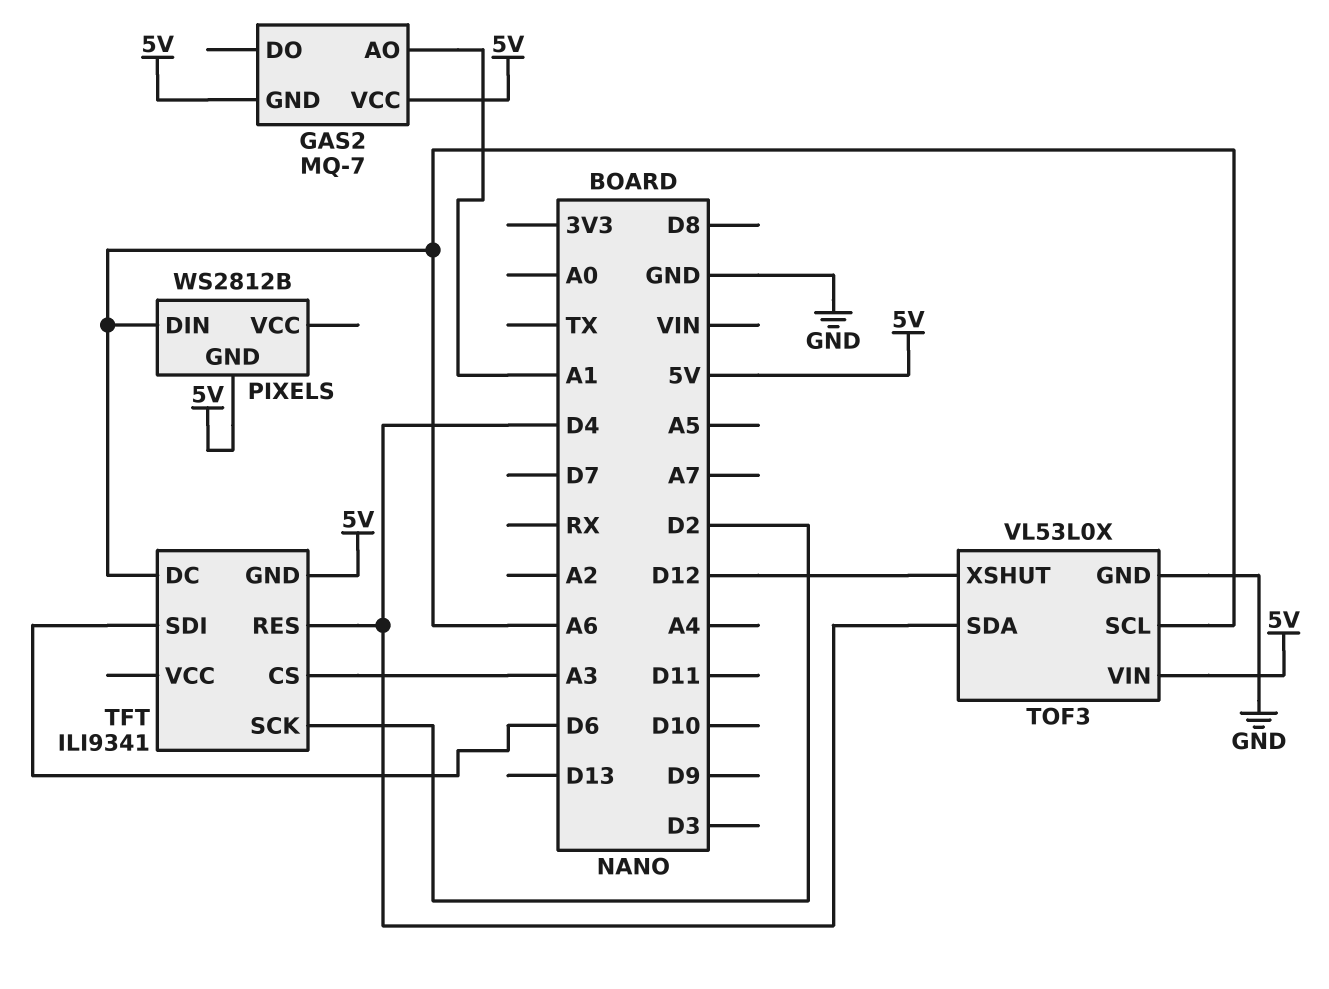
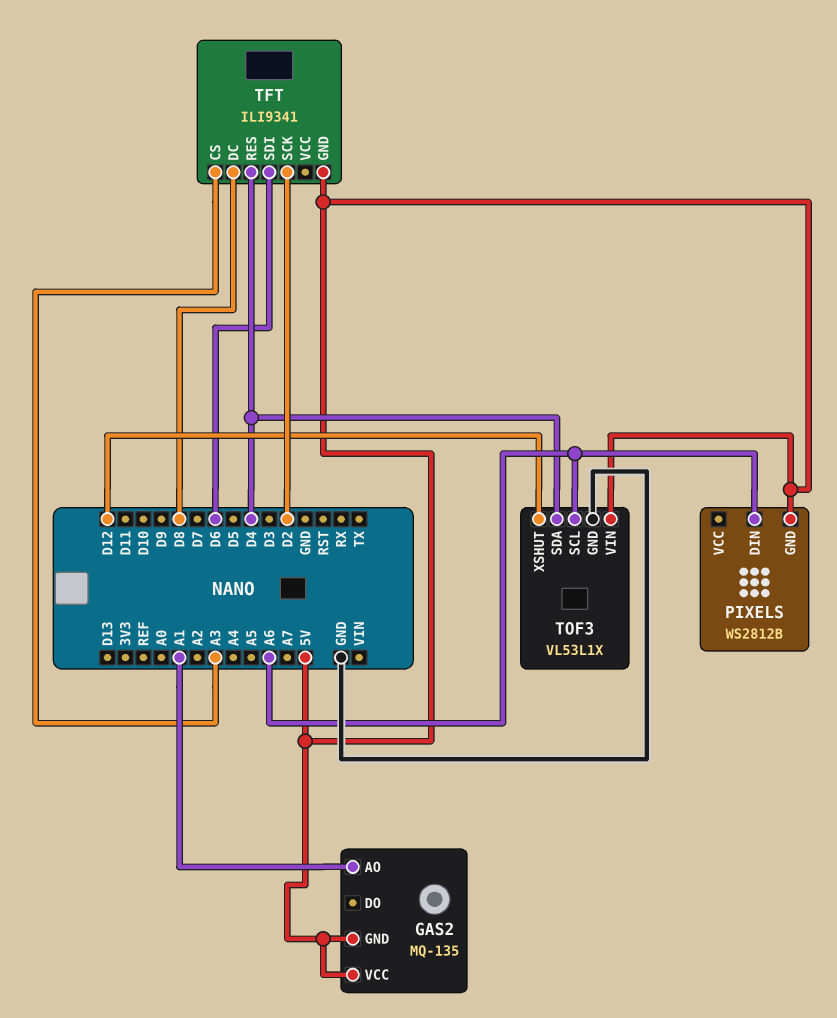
GAS2: MQ-7 -> MQ-135
TFT pin DC: A6 -> D8
TOF3: VL53L0X -> VL53L1X

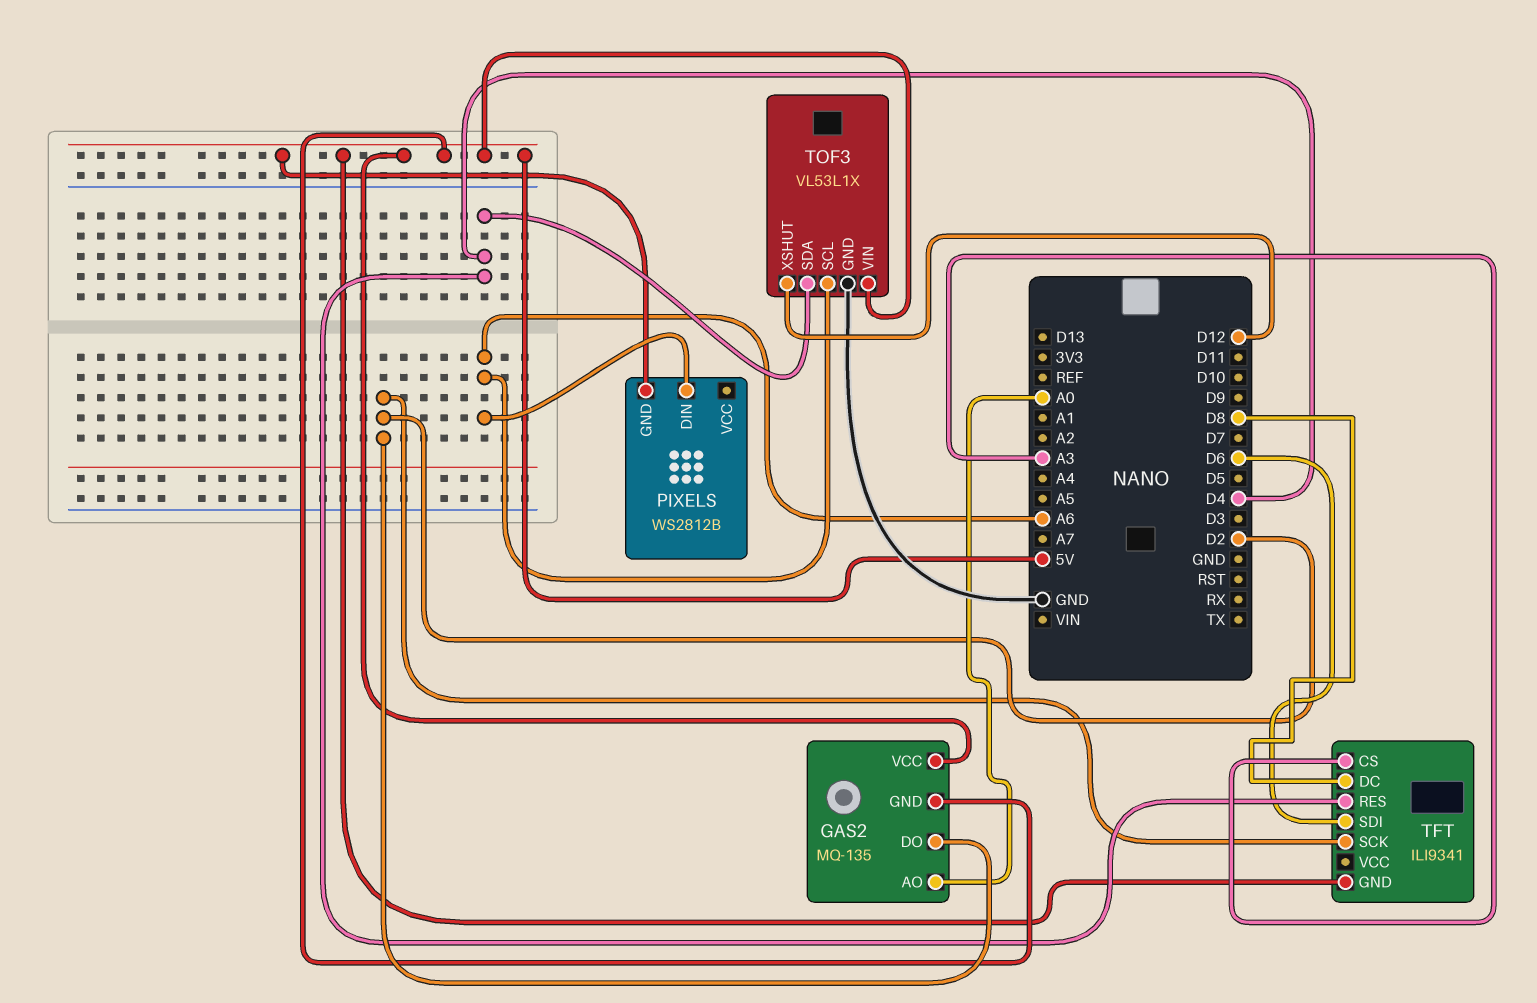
GAS2 pin AO: A1 -> A0
GAS2 pin DO: none -> D2

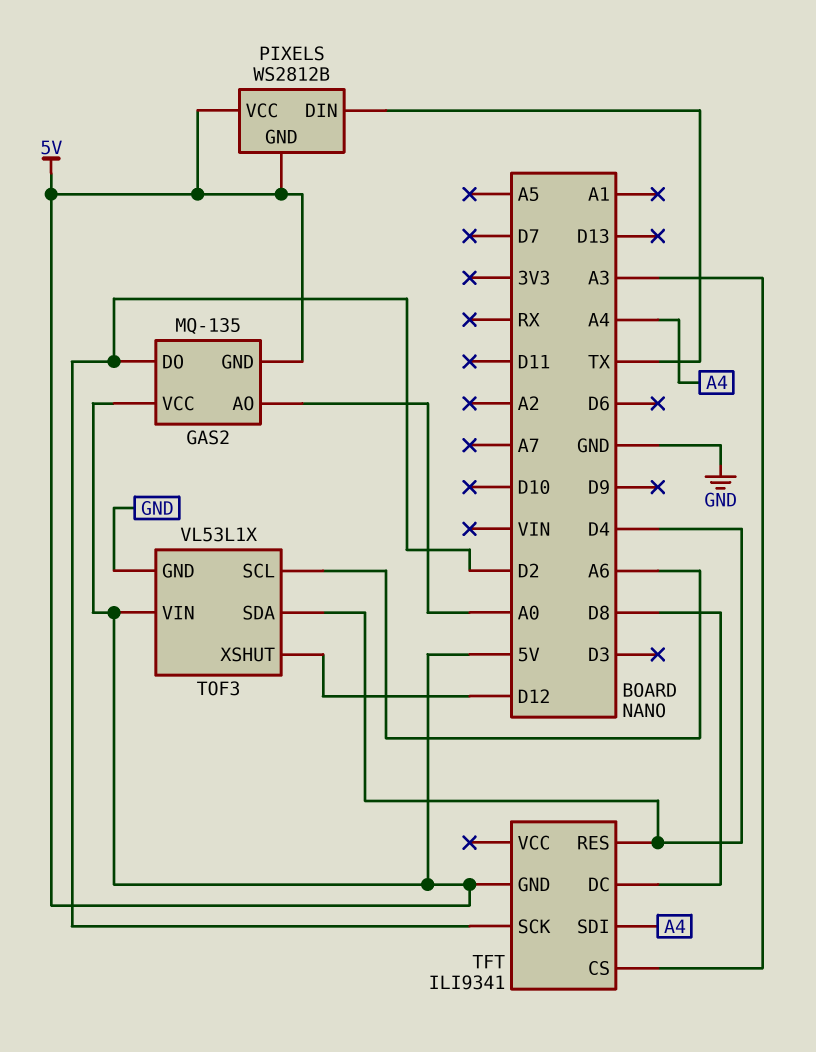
PIXELS pin DIN: A6 -> TX
PIXELS pin VCC: none -> 5V
TFT pin SDI: D6 -> A4

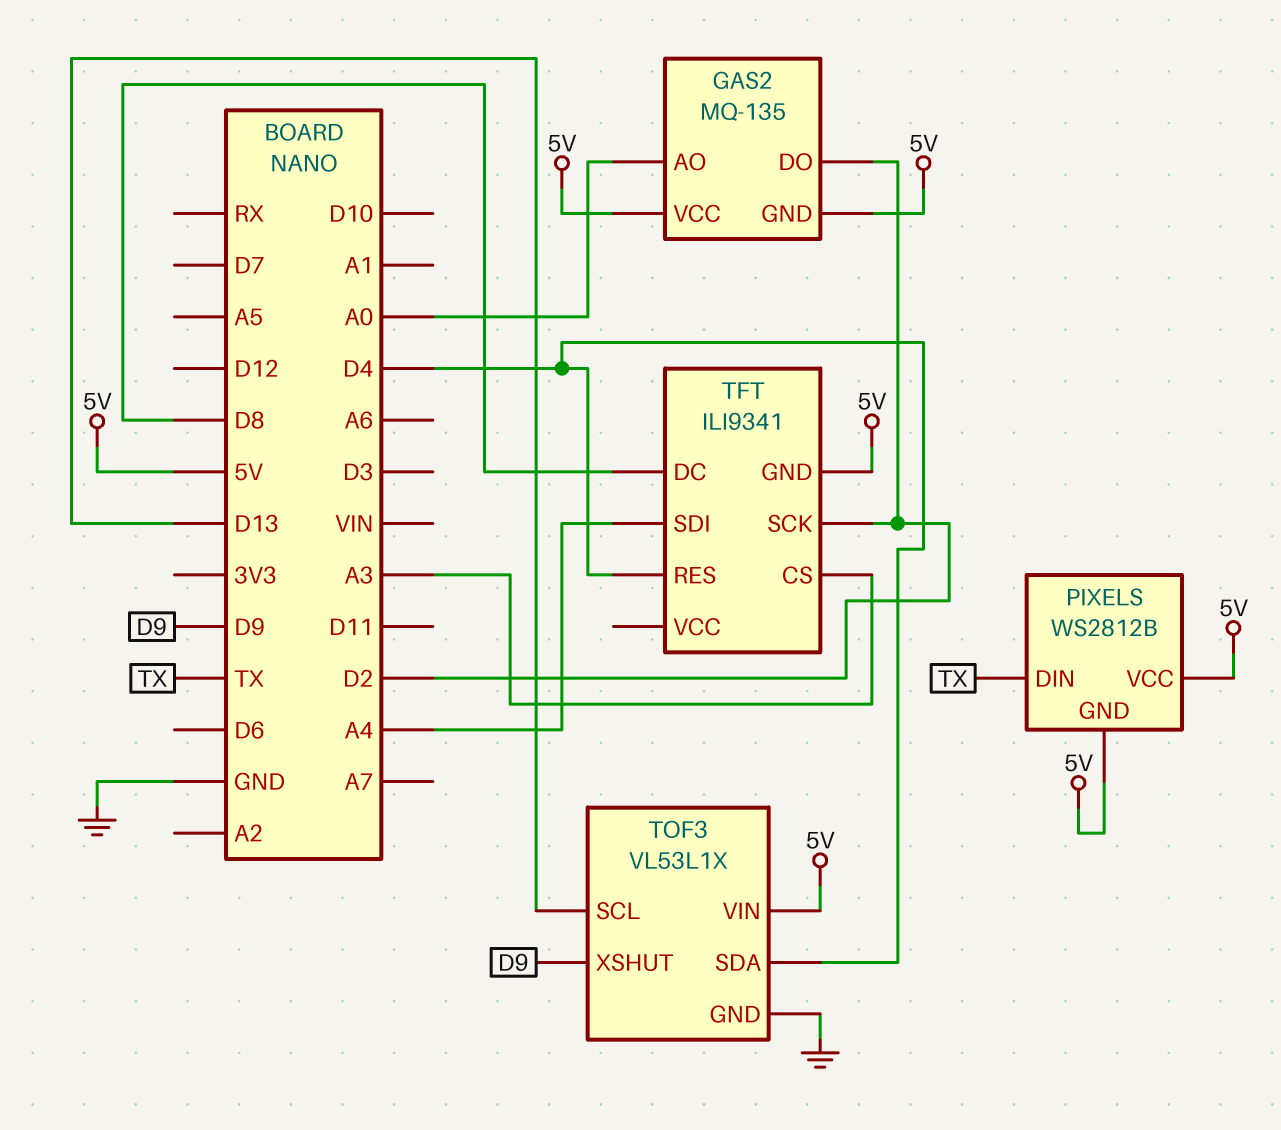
TOF3 pin SCL: A6 -> D13
TOF3 pin XSHUT: D12 -> D9

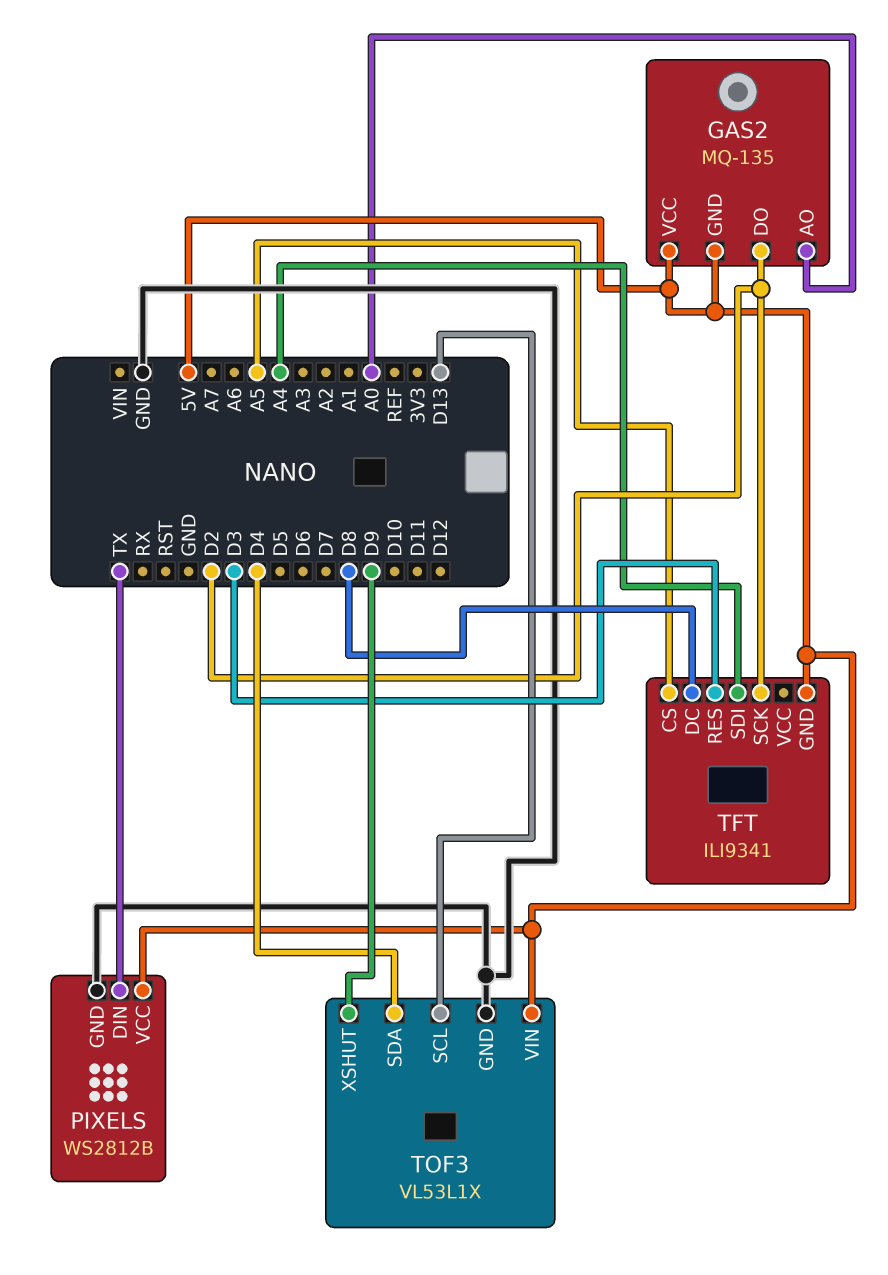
PIXELS pin GND: 5V -> GND
TFT pin CS: A3 -> A5
TFT pin RES: D4 -> D3

